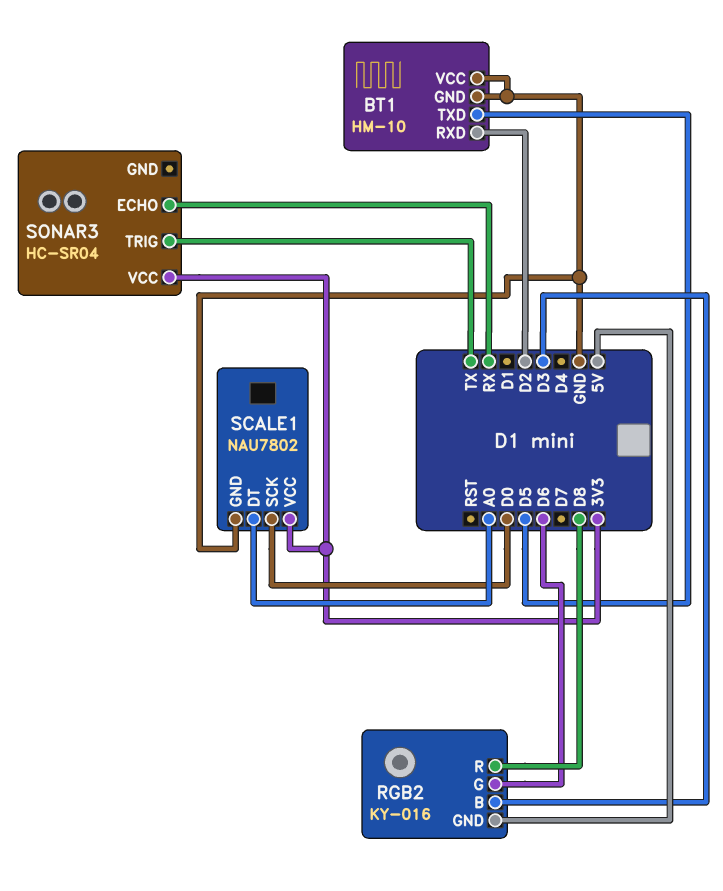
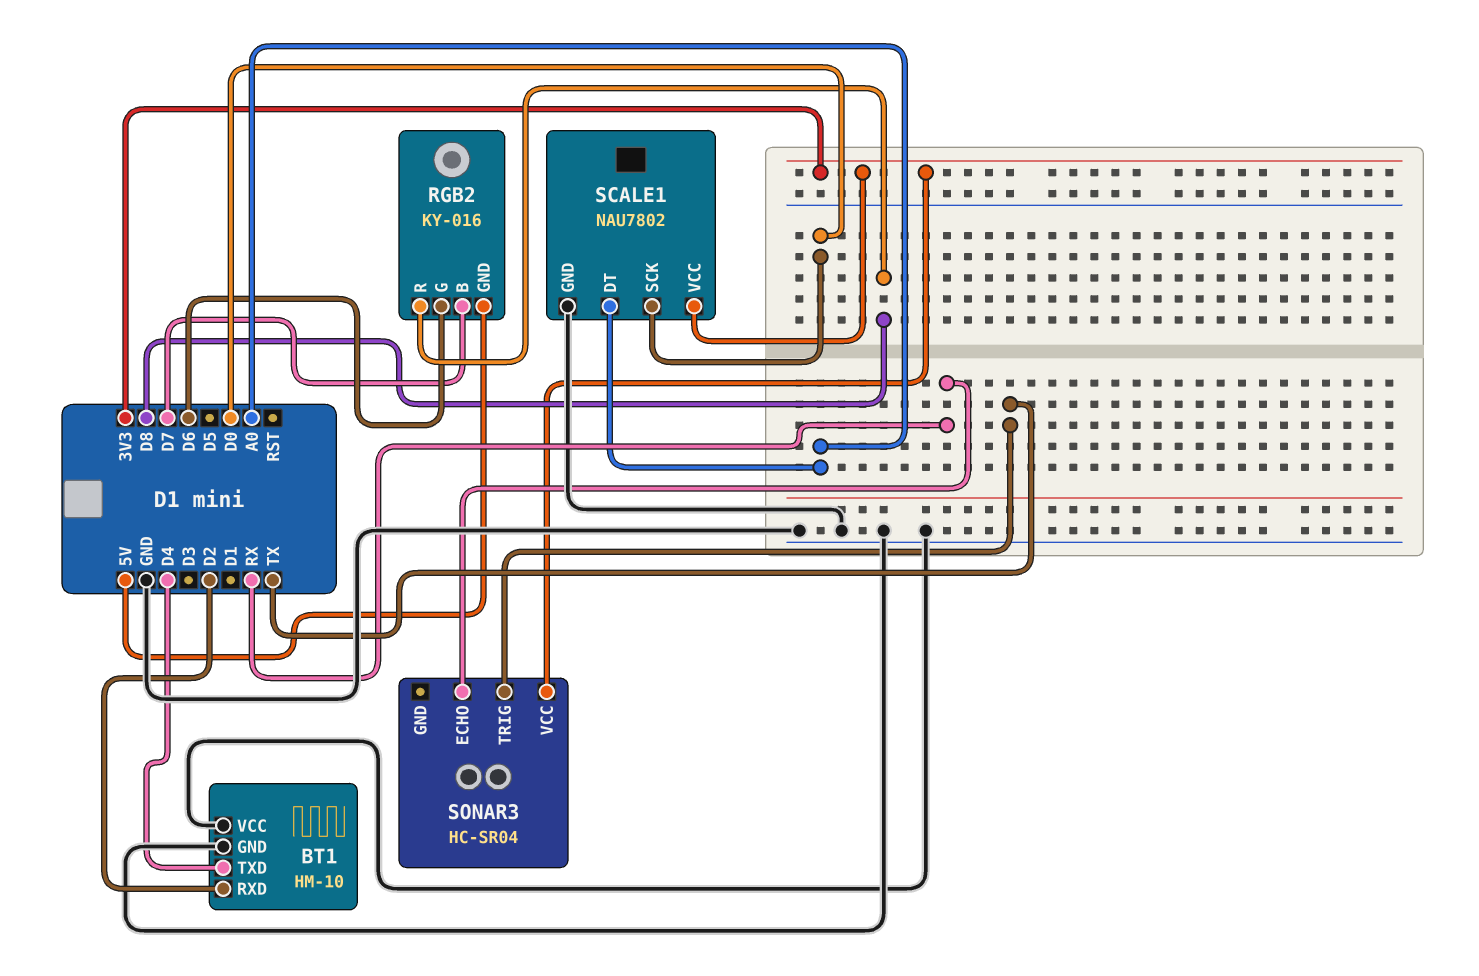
BT1 pin TXD: D5 -> D4
RGB2 pin B: D3 -> D7

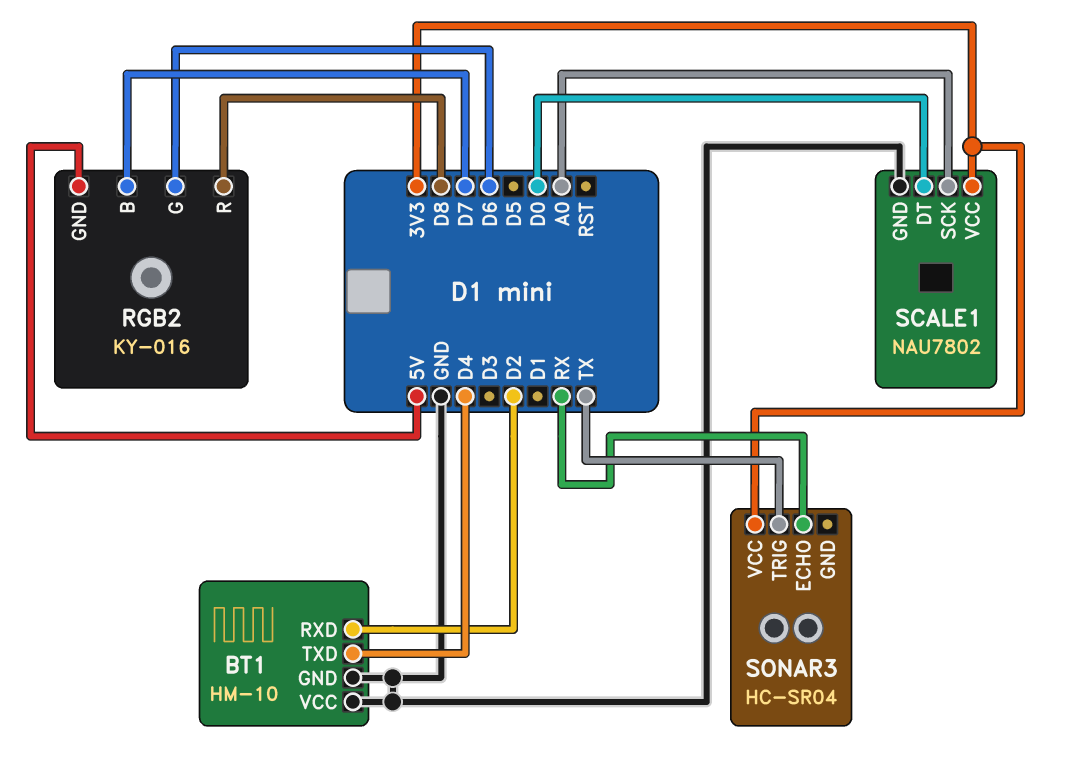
SCALE1 pin DT: A0 -> D0
SCALE1 pin SCK: D0 -> A0

